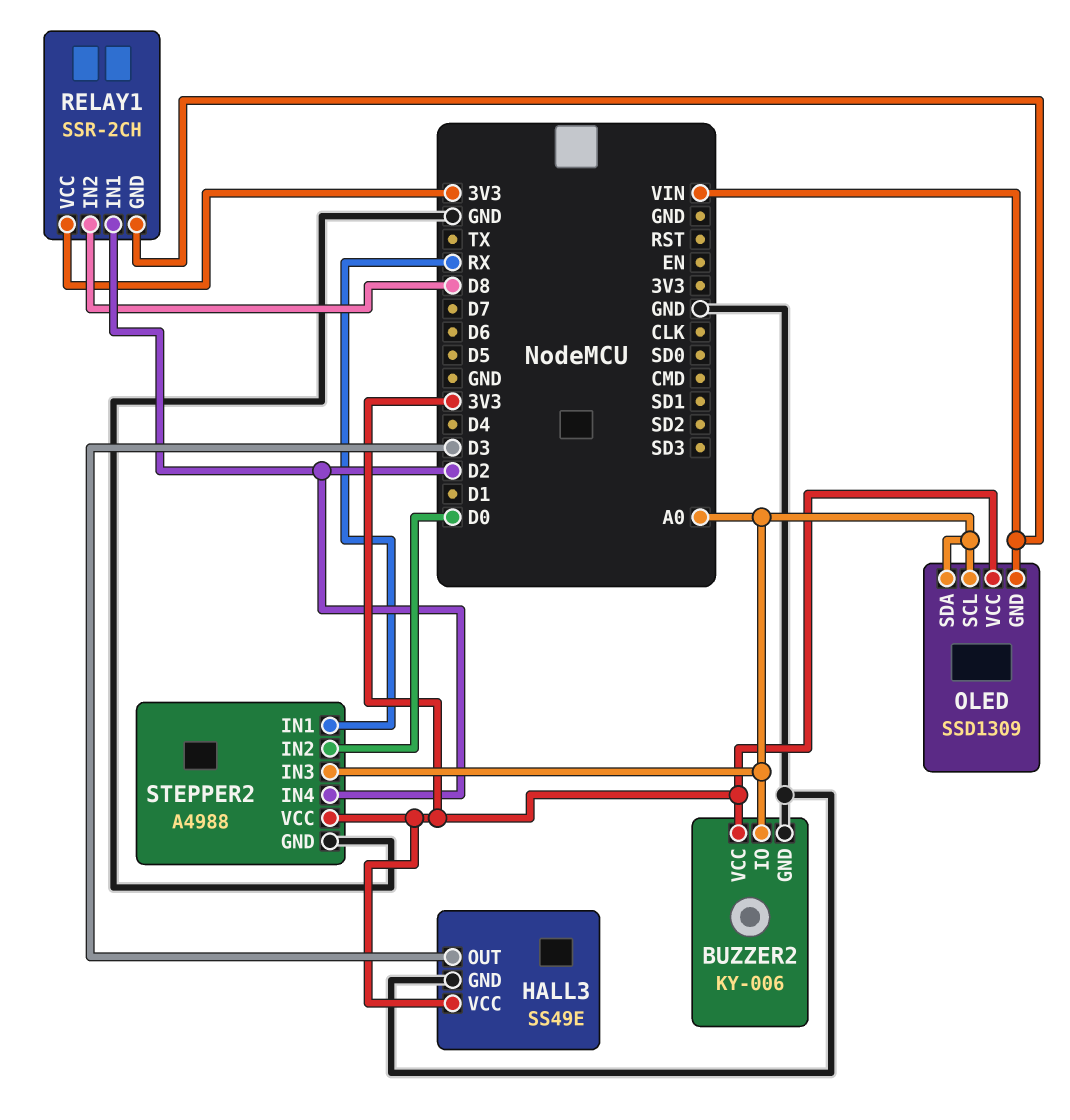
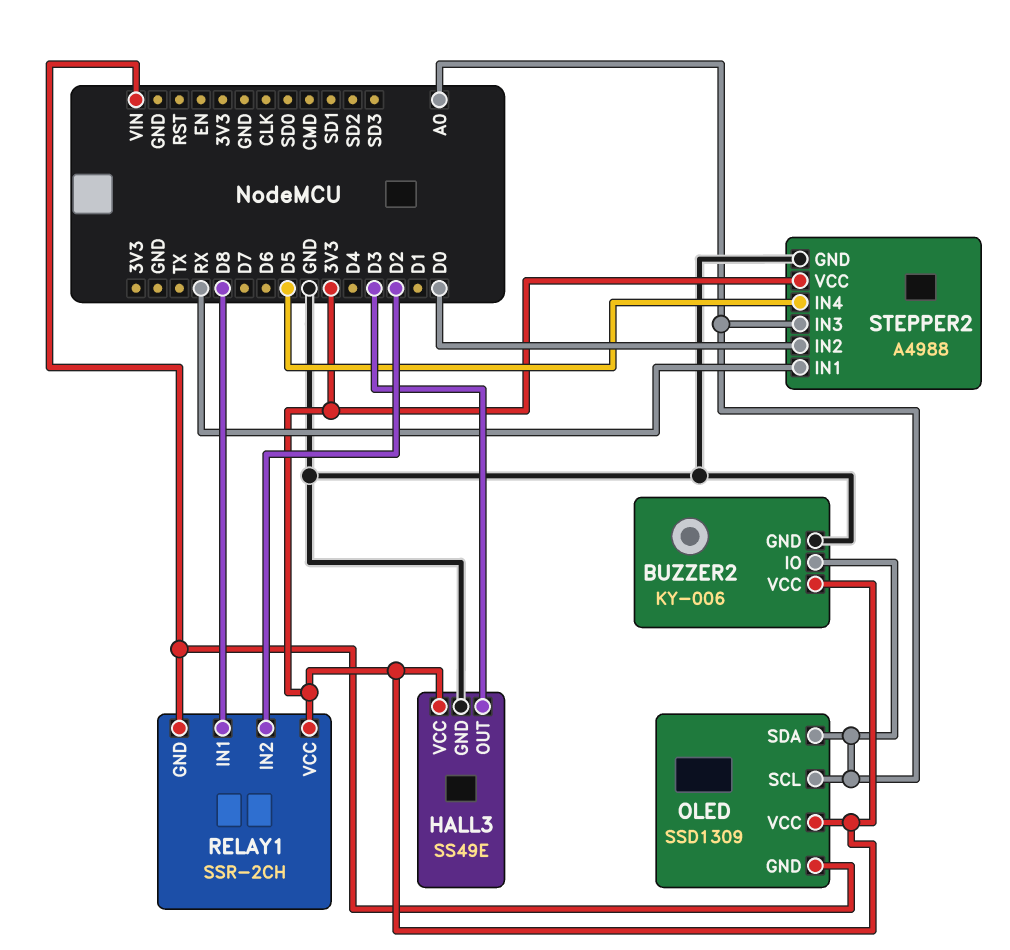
RELAY1 pin IN1: D2 -> D8
RELAY1 pin IN2: D8 -> D2
STEPPER2 pin IN4: D2 -> D5

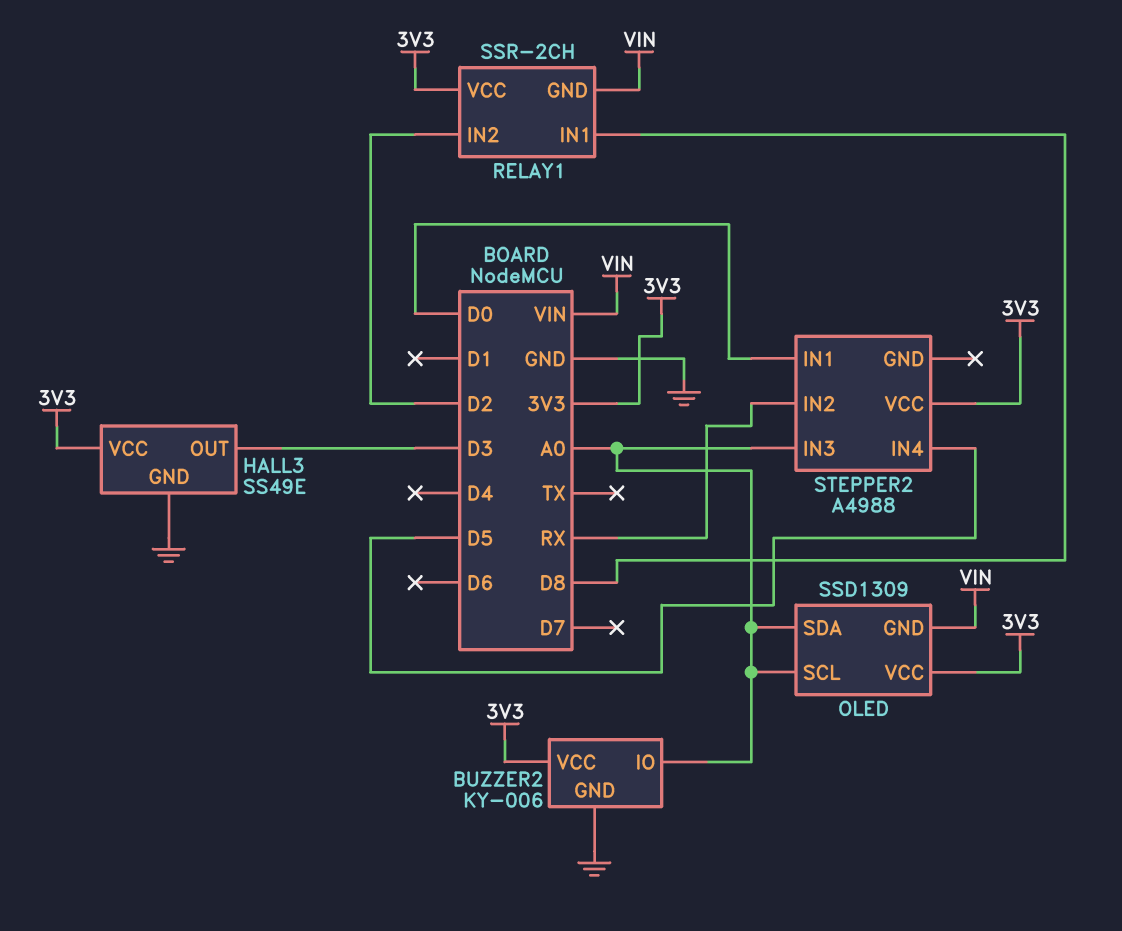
STEPPER2 pin GND: GND -> none
STEPPER2 pin IN1: RX -> D0
STEPPER2 pin IN2: D0 -> RX

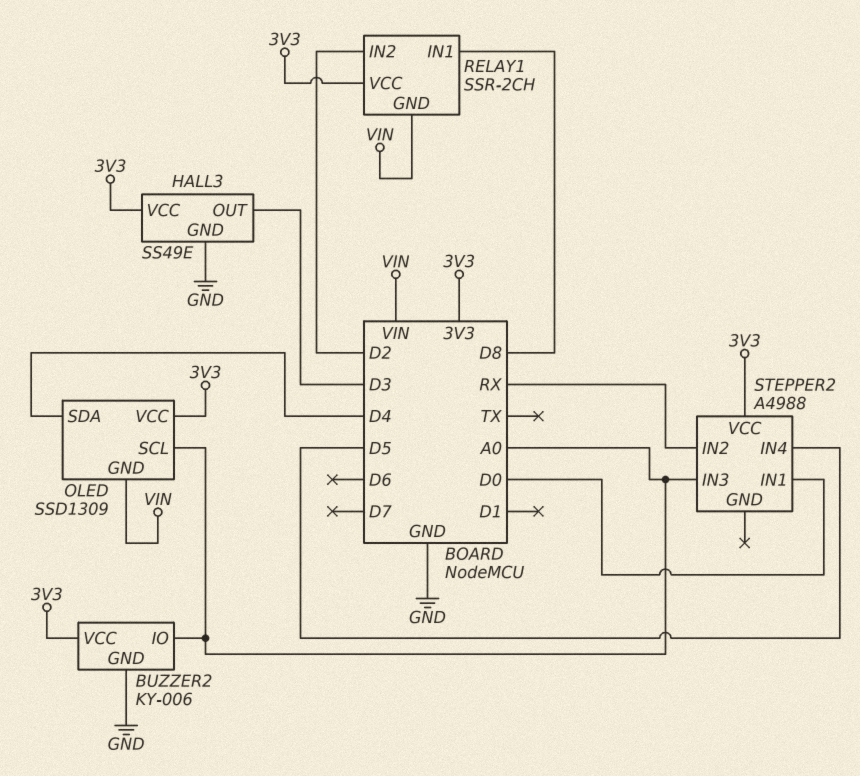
OLED pin SDA: A0 -> D4

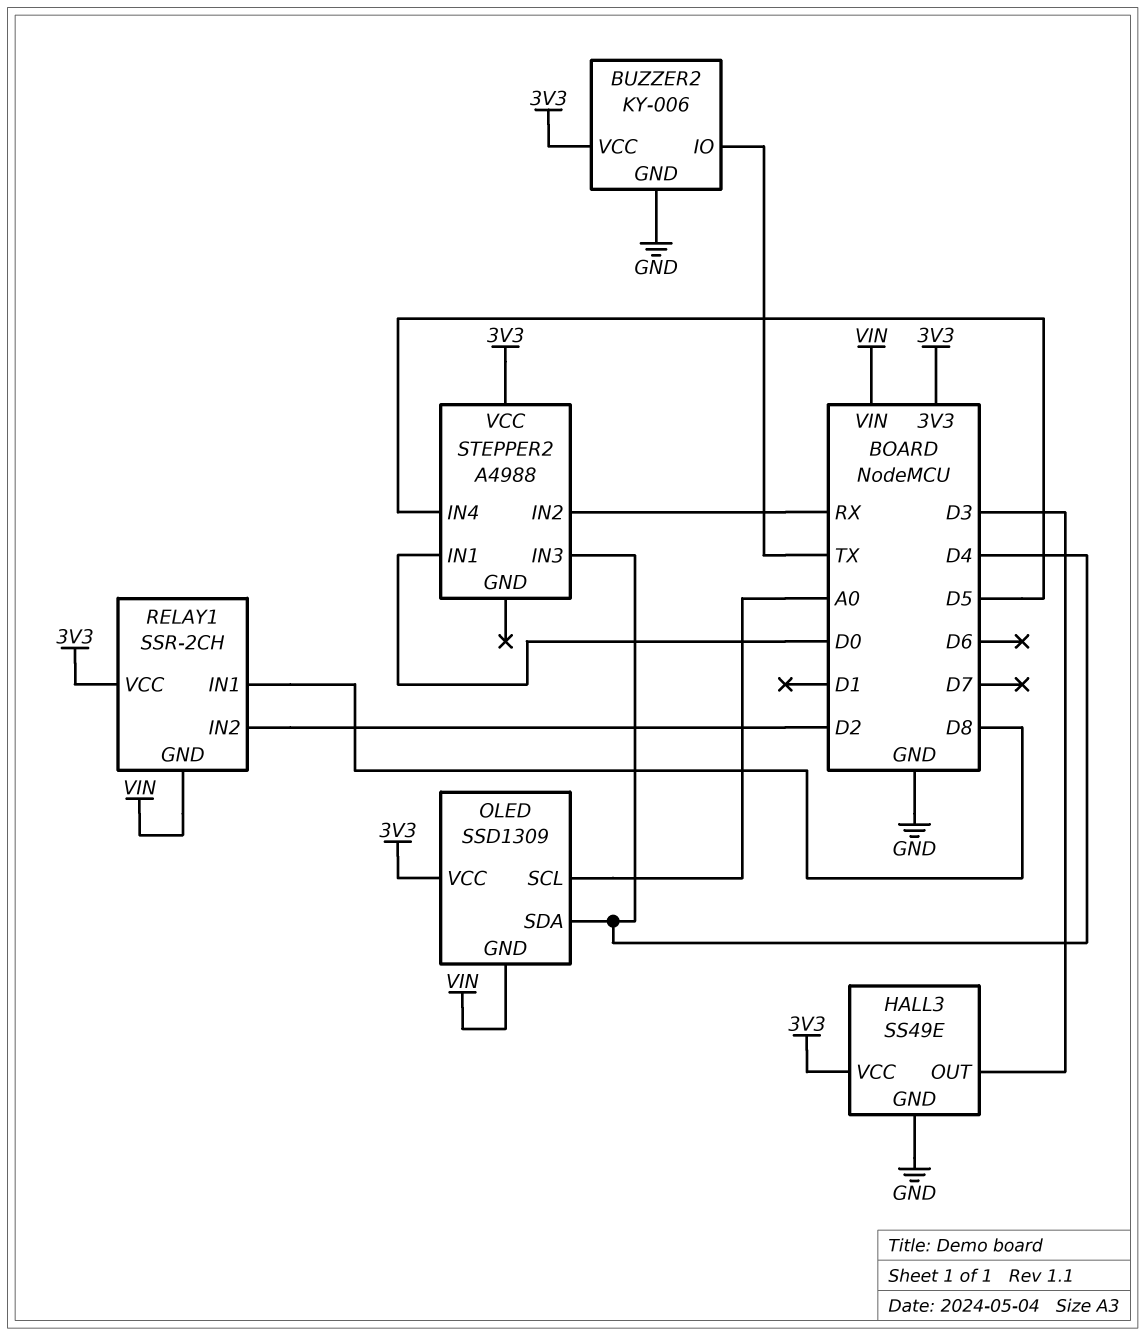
BUZZER2 pin IO: A0 -> TX
STEPPER2 pin IN3: A0 -> D4

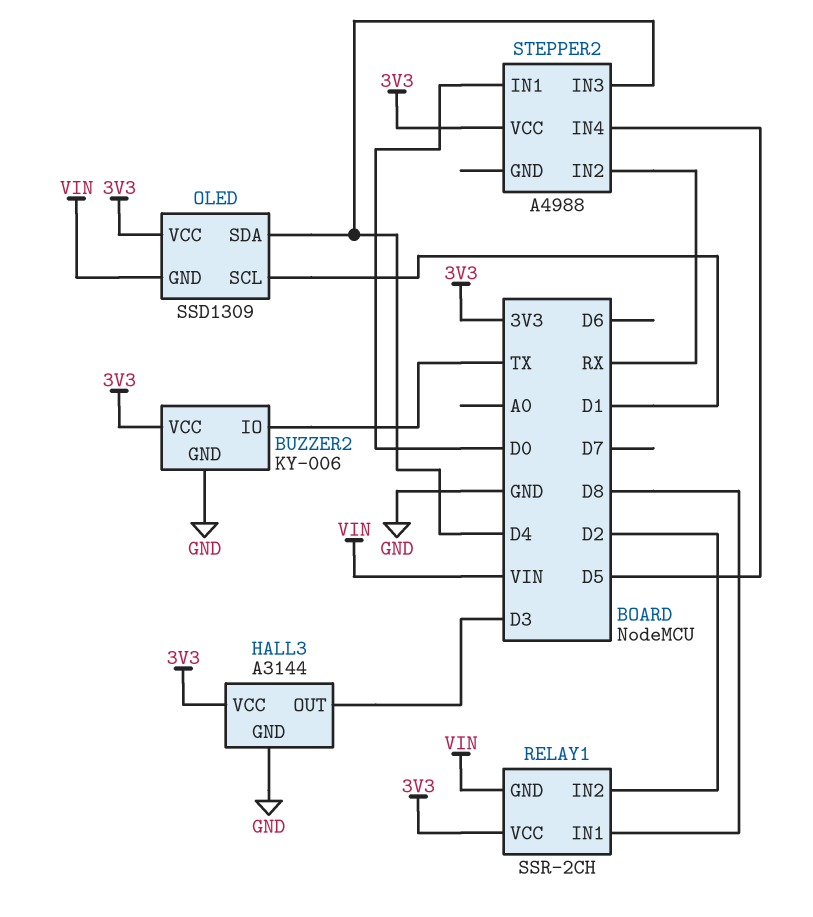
HALL3: SS49E -> A3144
OLED pin SCL: A0 -> D1

